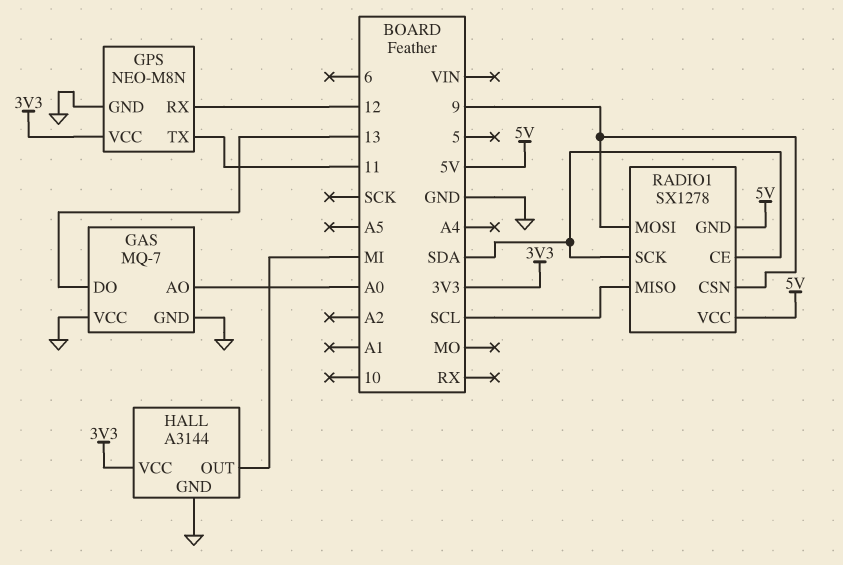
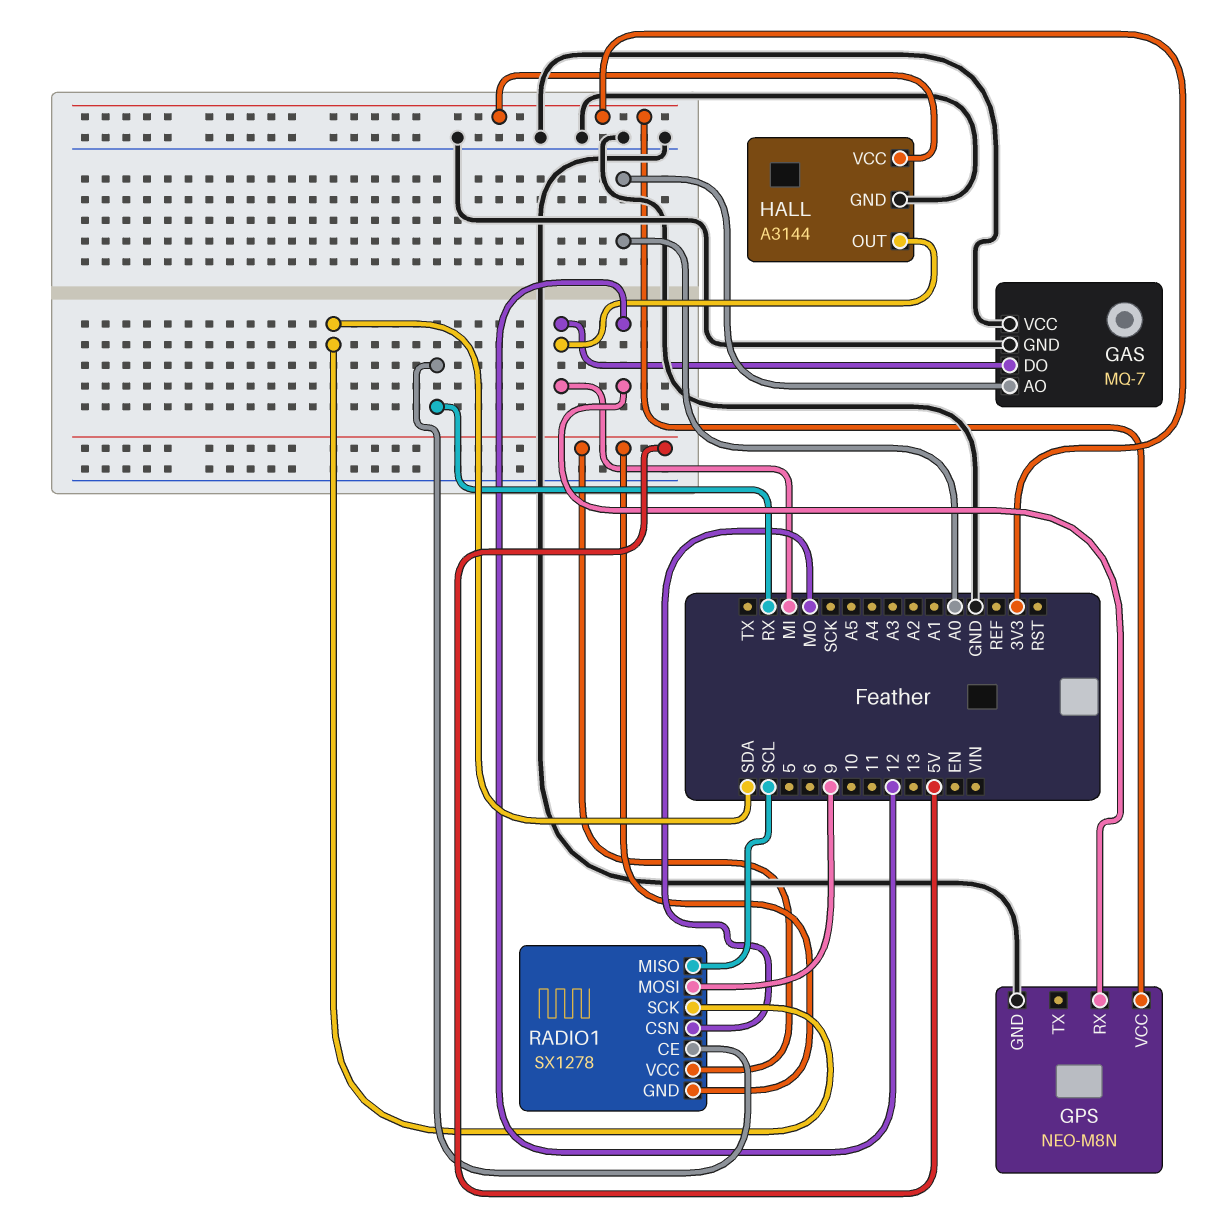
GAS pin DO: 13 -> MI
GPS pin TX: 11 -> none
RADIO1 pin CE: SDA -> RX
RADIO1 pin CSN: 9 -> MO

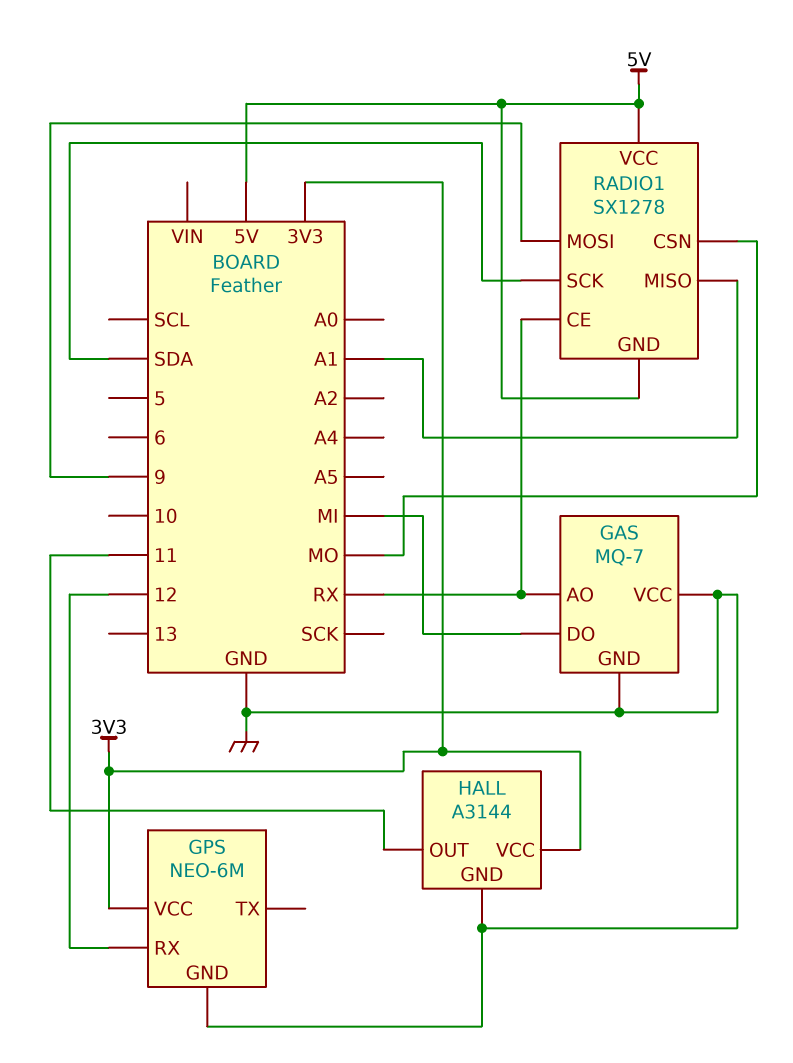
GAS pin AO: A0 -> RX
GPS: NEO-M8N -> NEO-6M
HALL pin OUT: MI -> 11
RADIO1 pin MISO: SCL -> A1

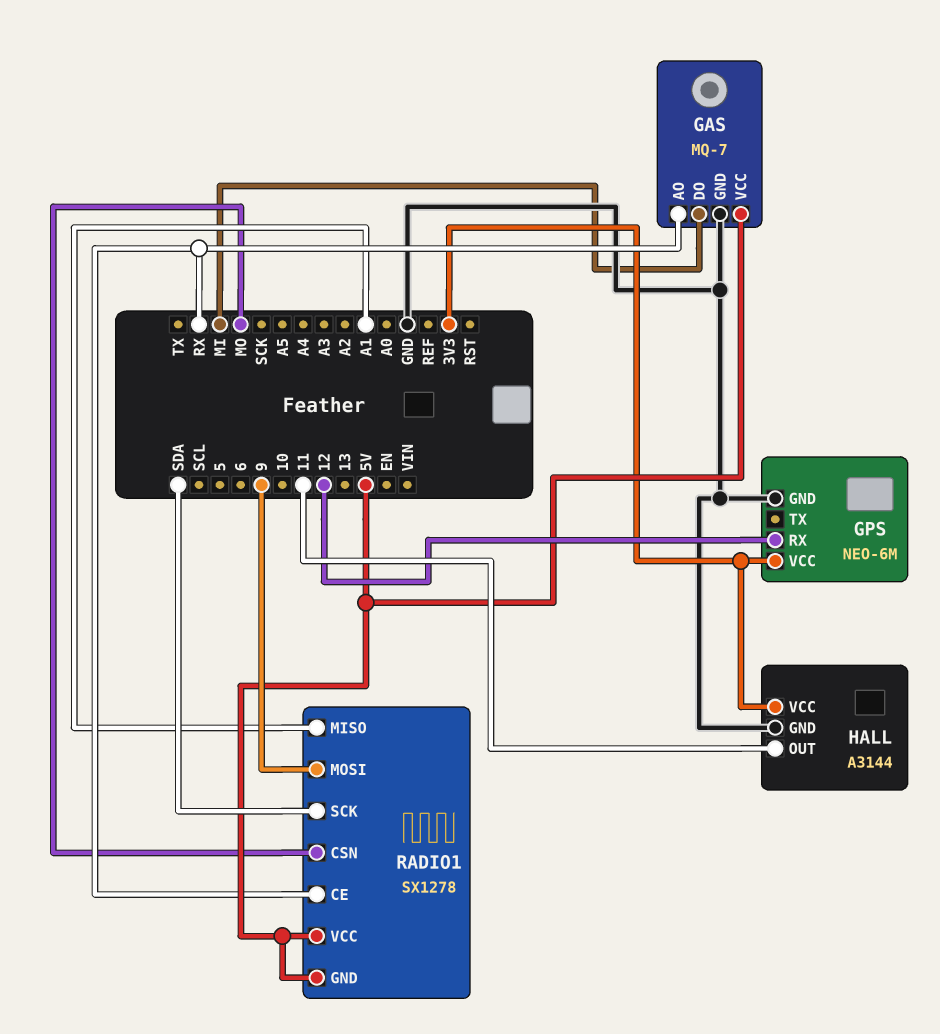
GAS pin VCC: GND -> 5V

